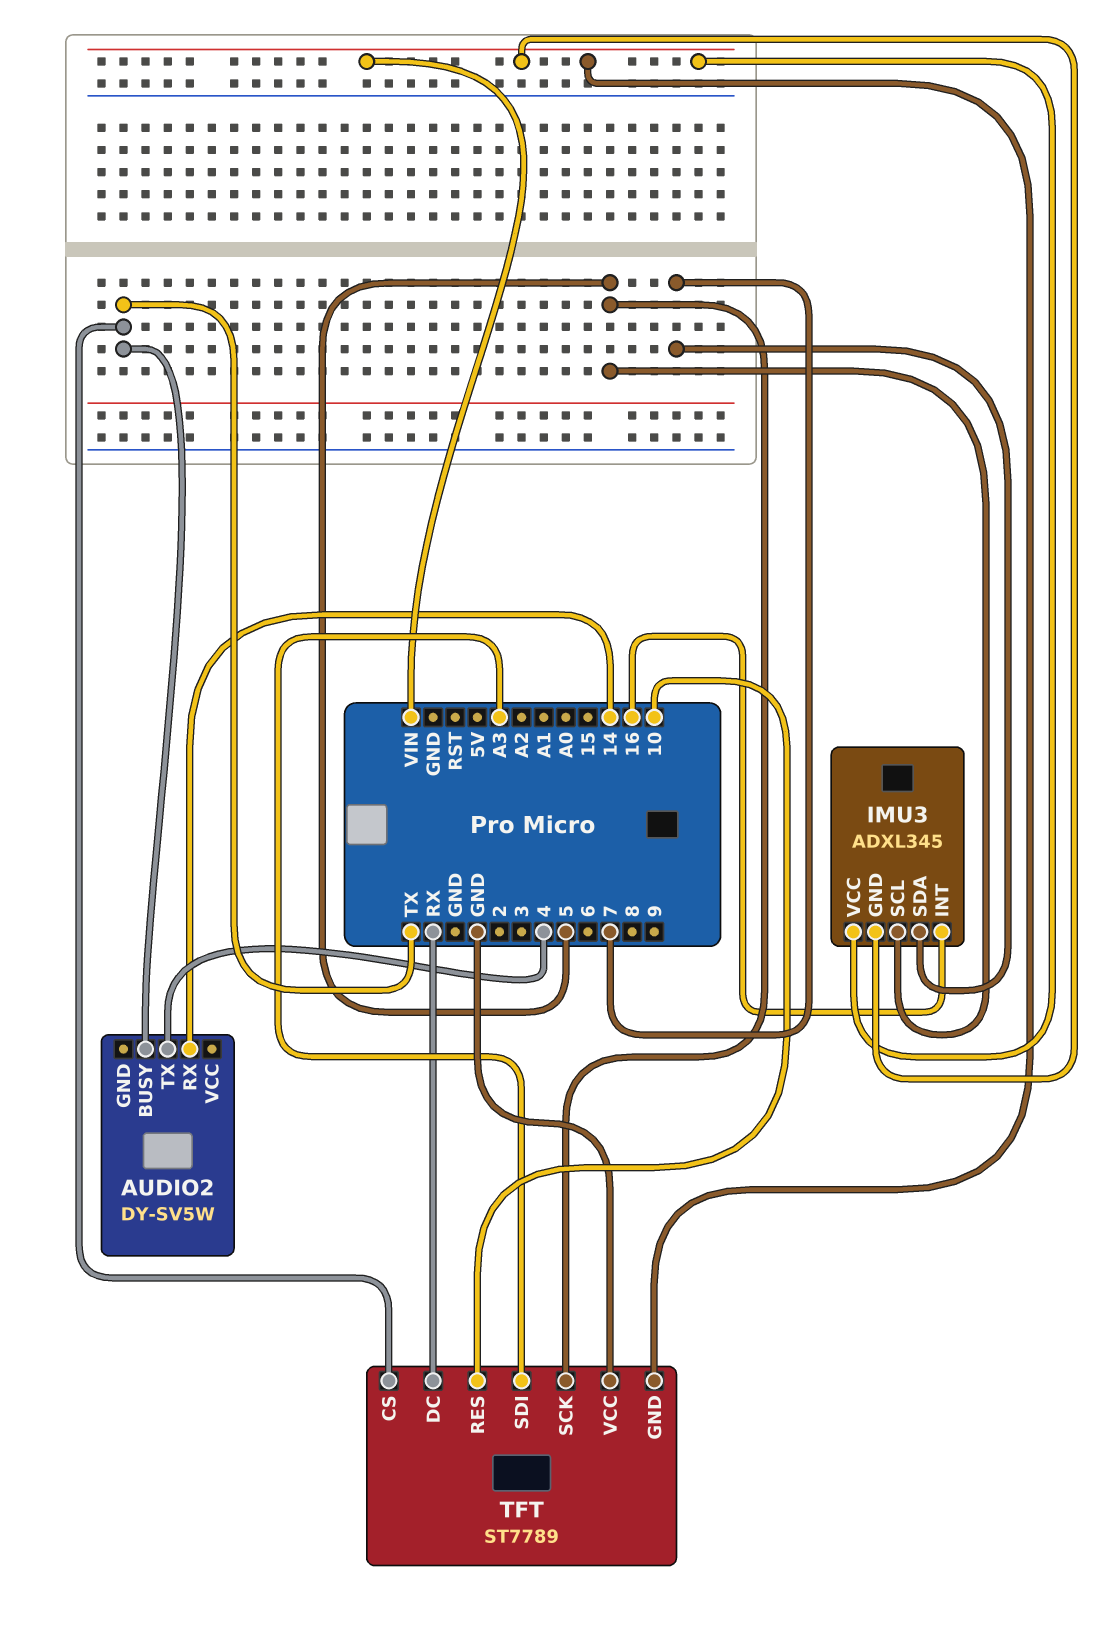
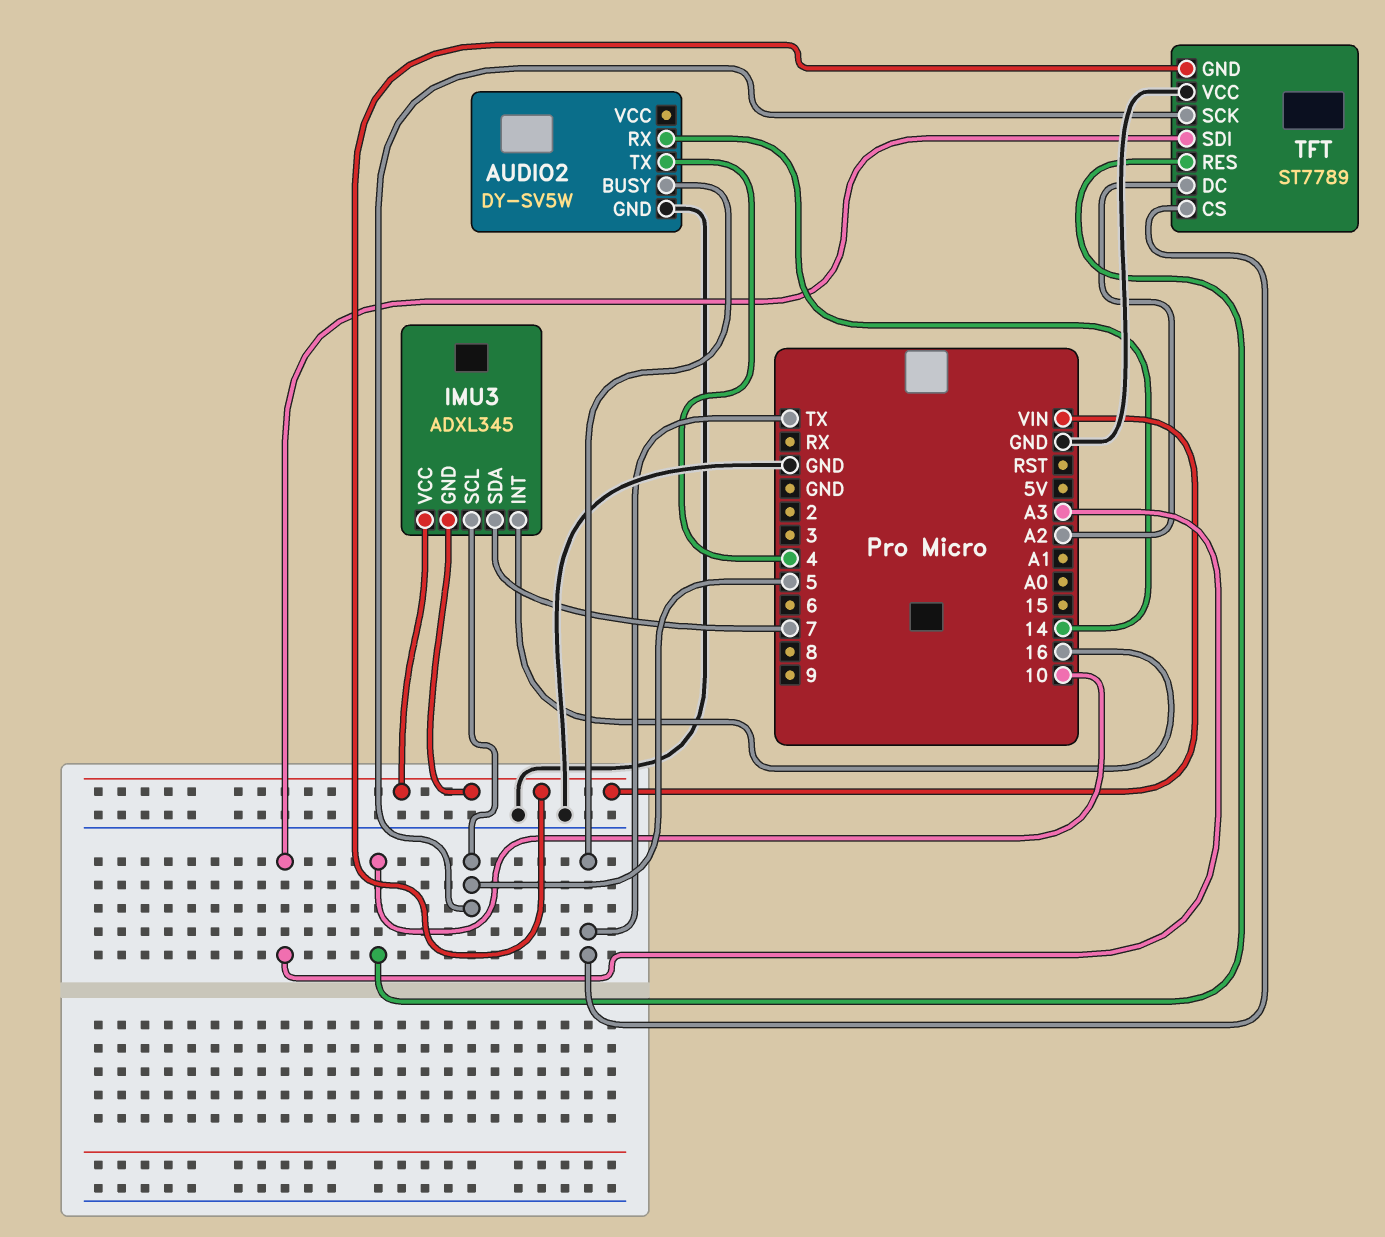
AUDIO2 pin GND: none -> GND
TFT pin DC: RX -> A2

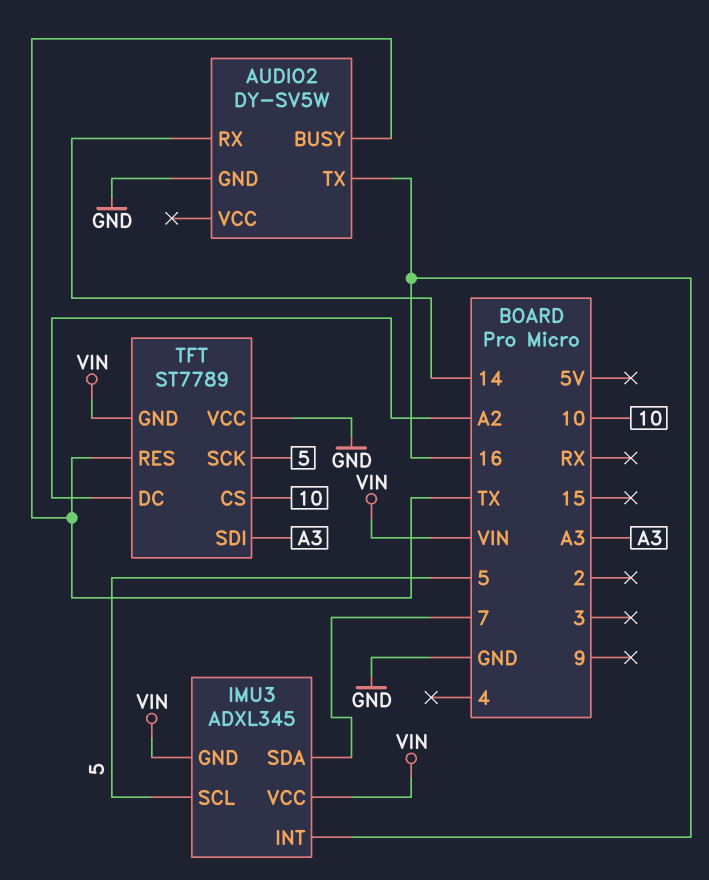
AUDIO2 pin TX: 4 -> 16
TFT pin CS: TX -> 10
TFT pin RES: 10 -> TX

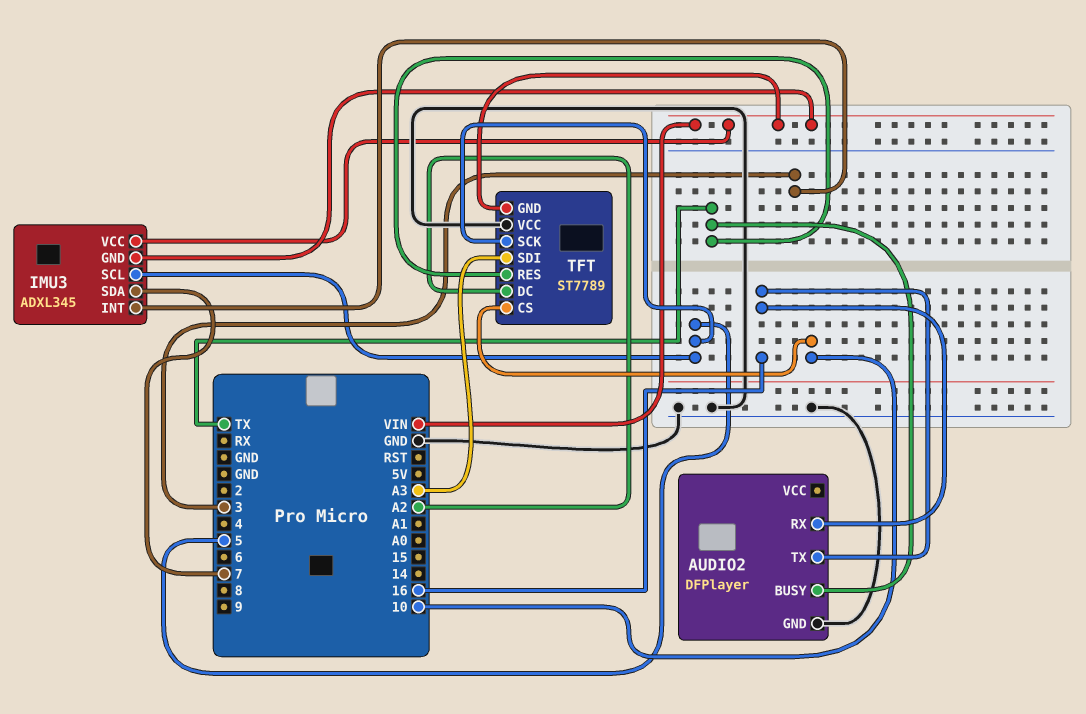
AUDIO2: DY-SV5W -> DFPlayer
AUDIO2 pin RX: 14 -> 16
IMU3 pin INT: 16 -> 3

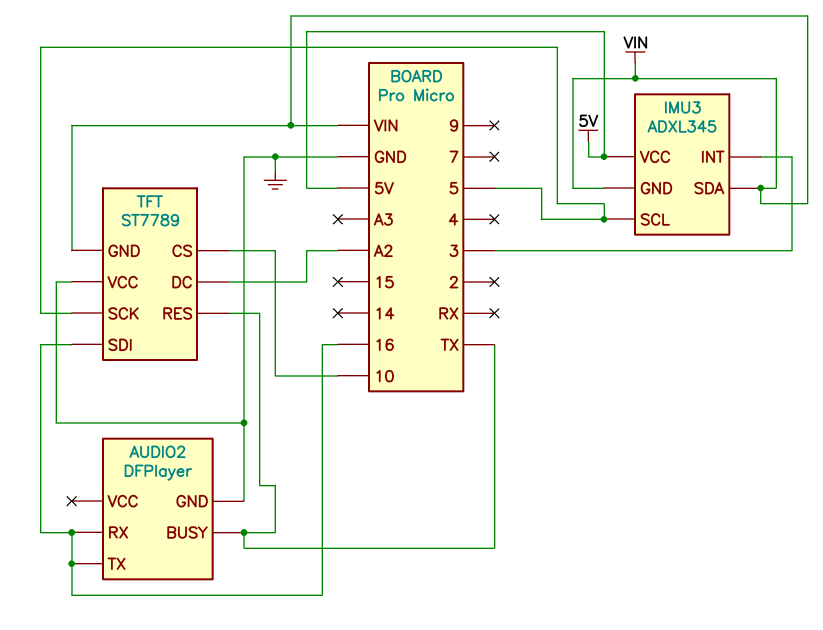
IMU3 pin SDA: 7 -> VIN
IMU3 pin VCC: VIN -> 5V
TFT pin SDI: A3 -> 16

